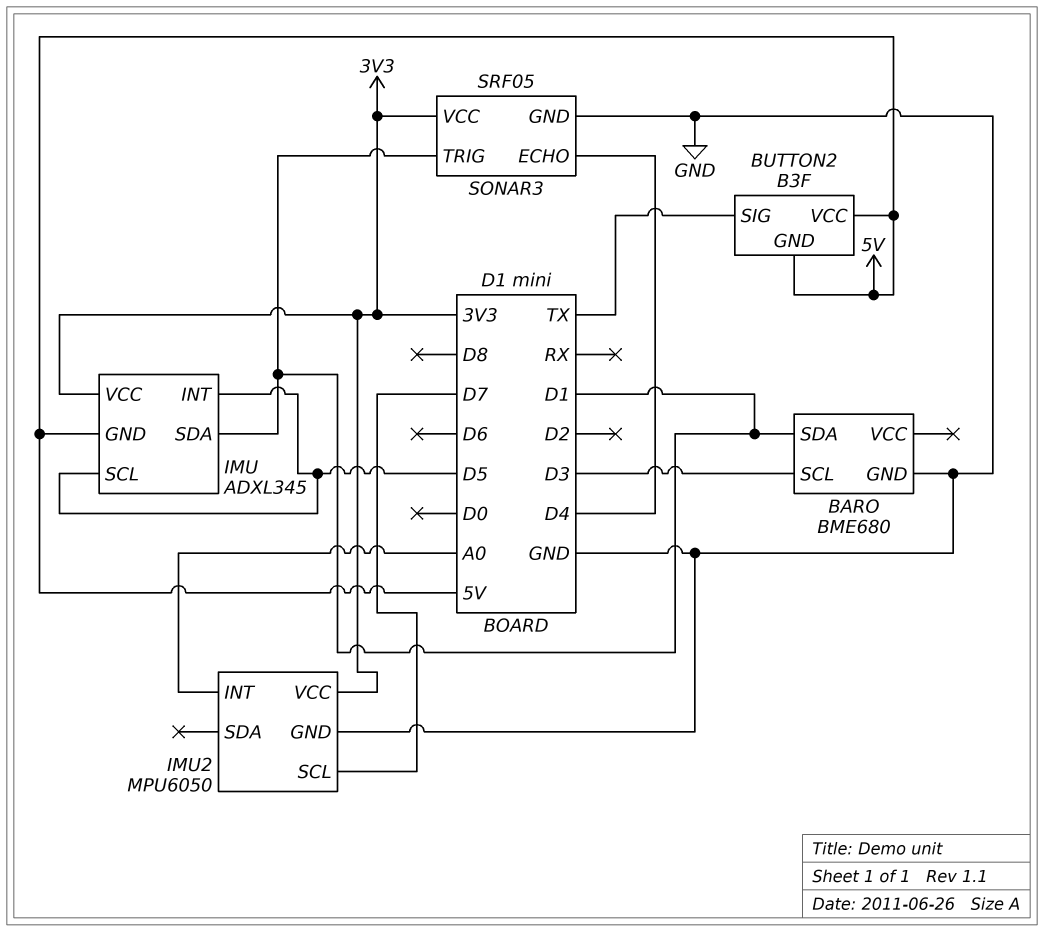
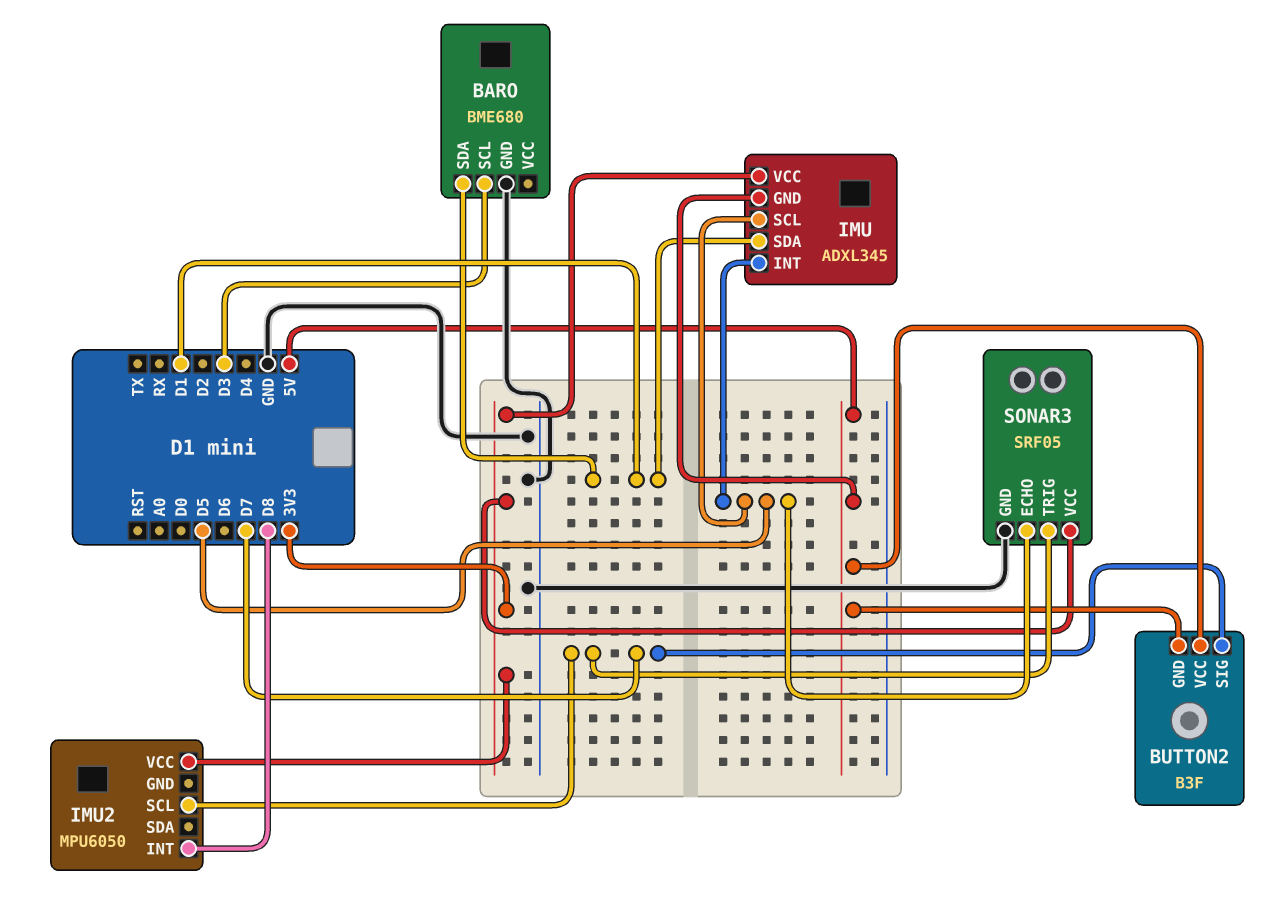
BUTTON2 pin SIG: TX -> D7
IMU2 pin GND: GND -> none
IMU2 pin INT: A0 -> D8
SONAR3 pin ECHO: D4 -> D5
SONAR3 pin TRIG: D1 -> D7

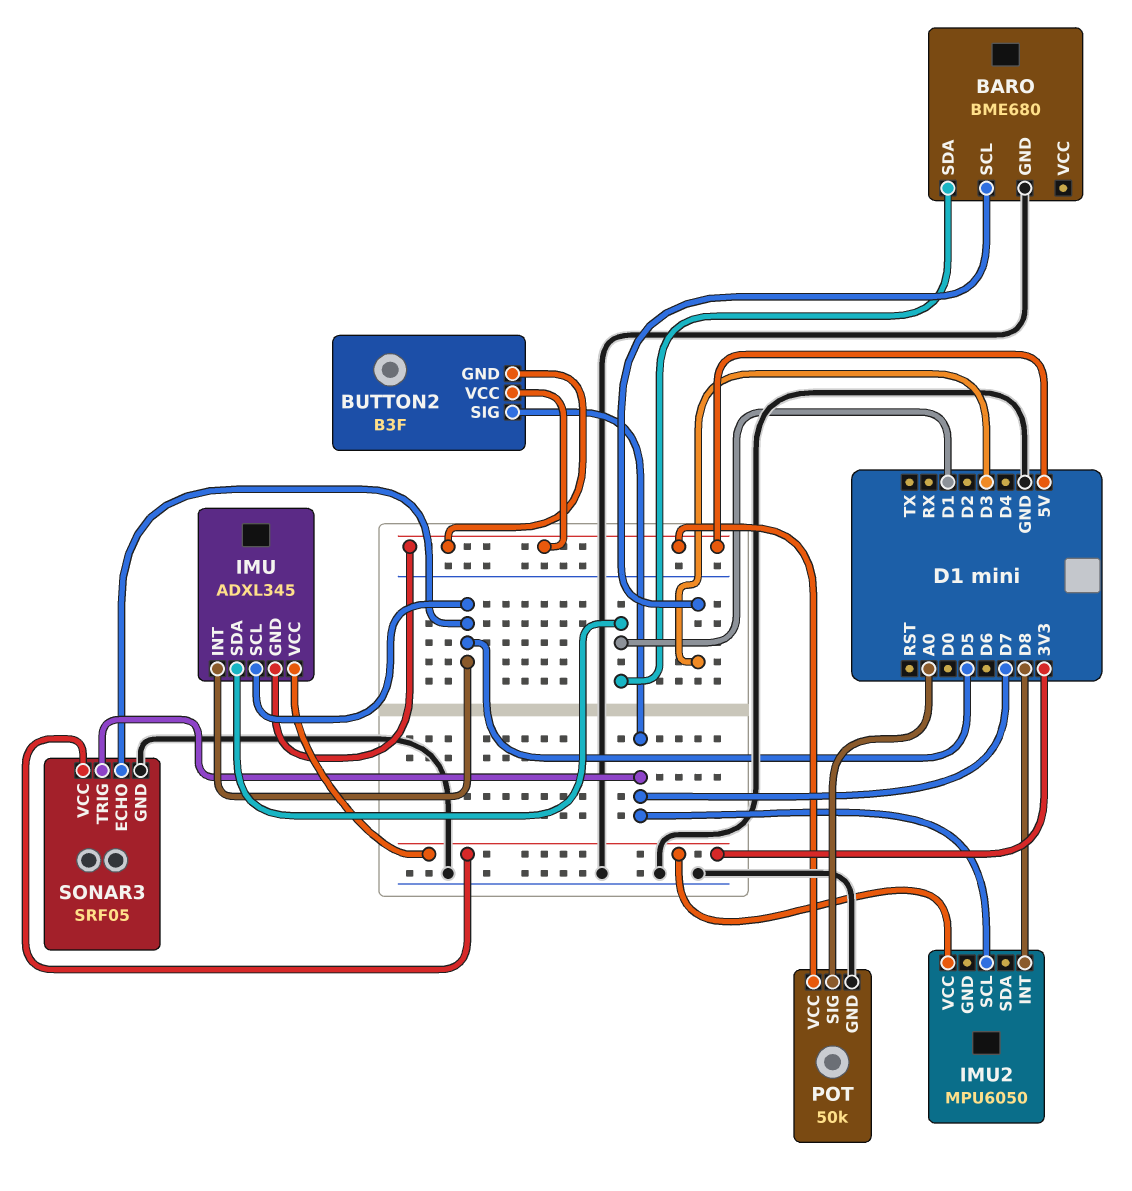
POT: none -> 50k
POT pin GND: none -> GND
POT pin SIG: none -> A0
POT pin VCC: none -> 5V

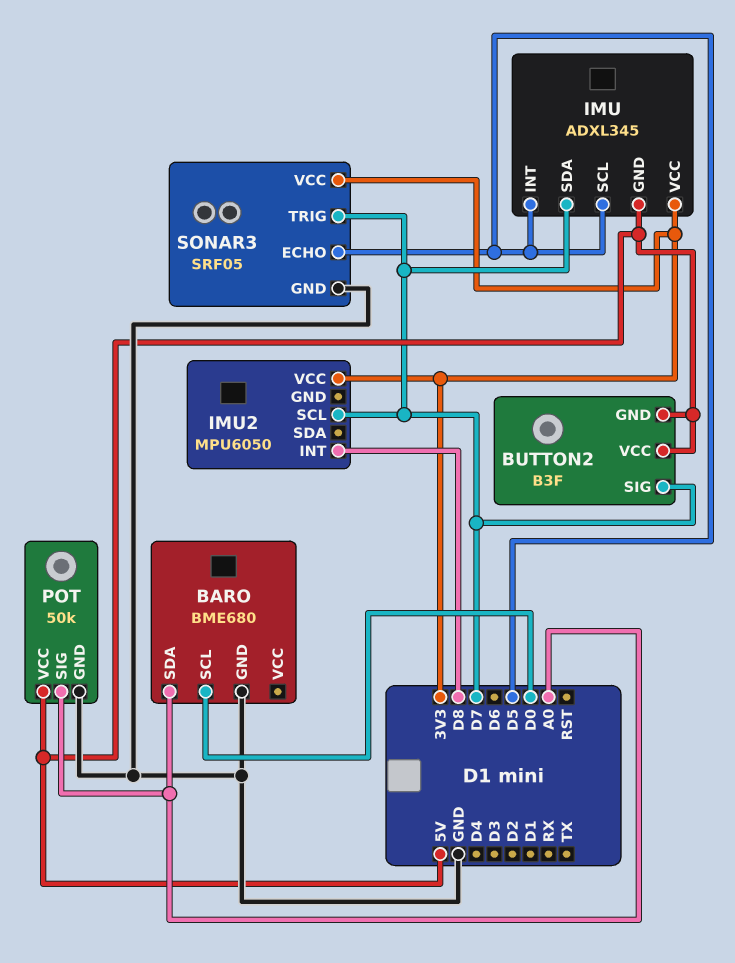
BARO pin SCL: D3 -> D0
BARO pin SDA: D1 -> A0
IMU pin SDA: D1 -> D7

